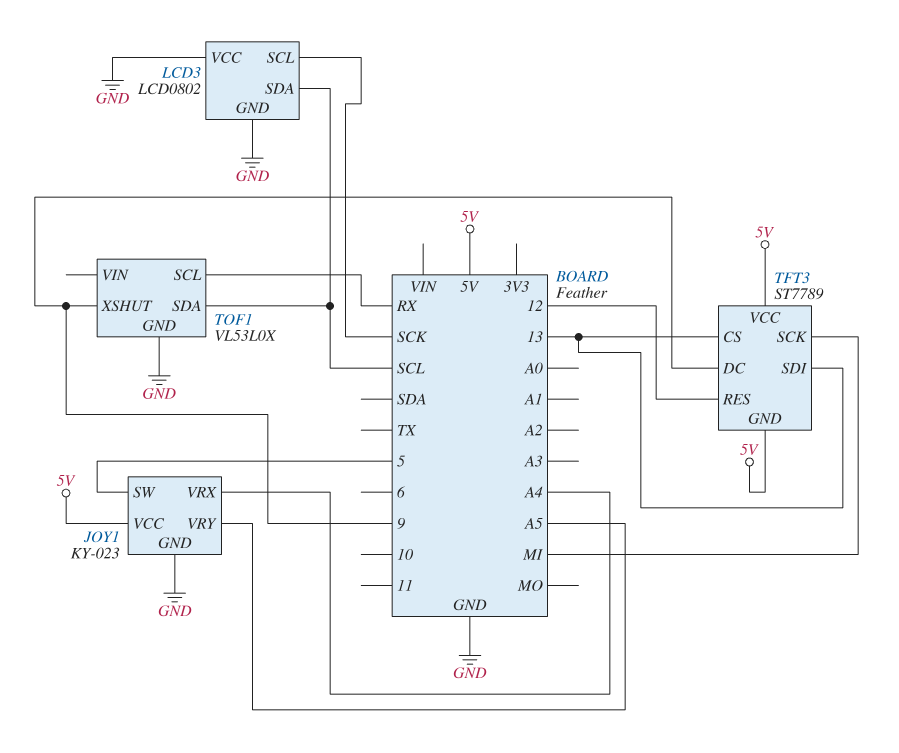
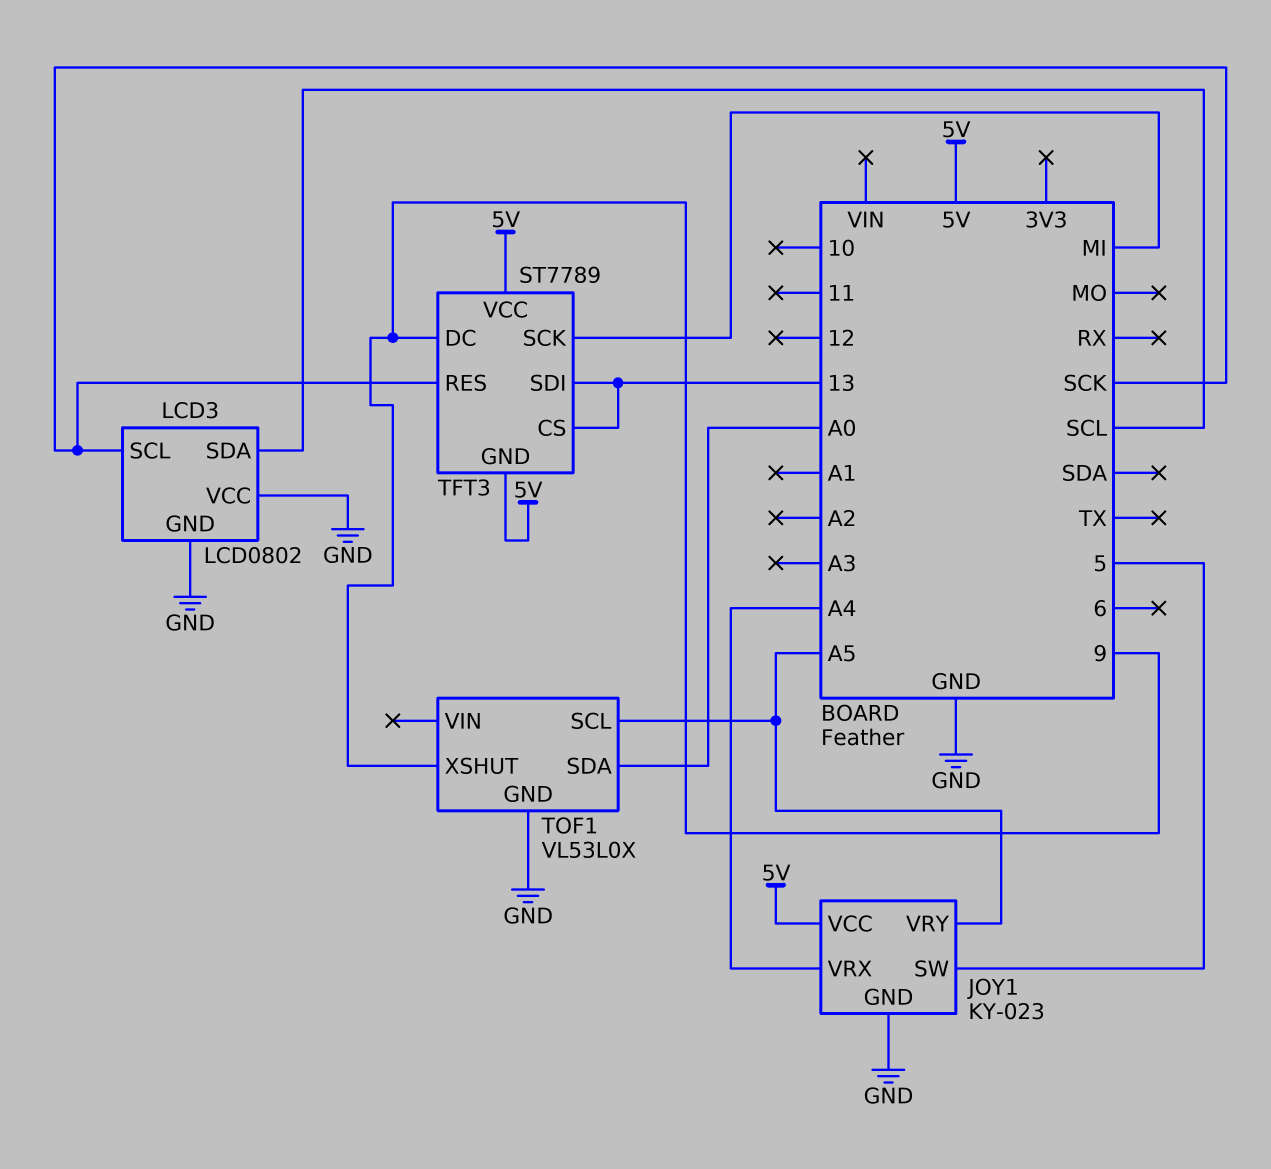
TFT3 pin RES: 12 -> SCK
TOF1 pin SCL: RX -> A5
TOF1 pin SDA: SCL -> A0

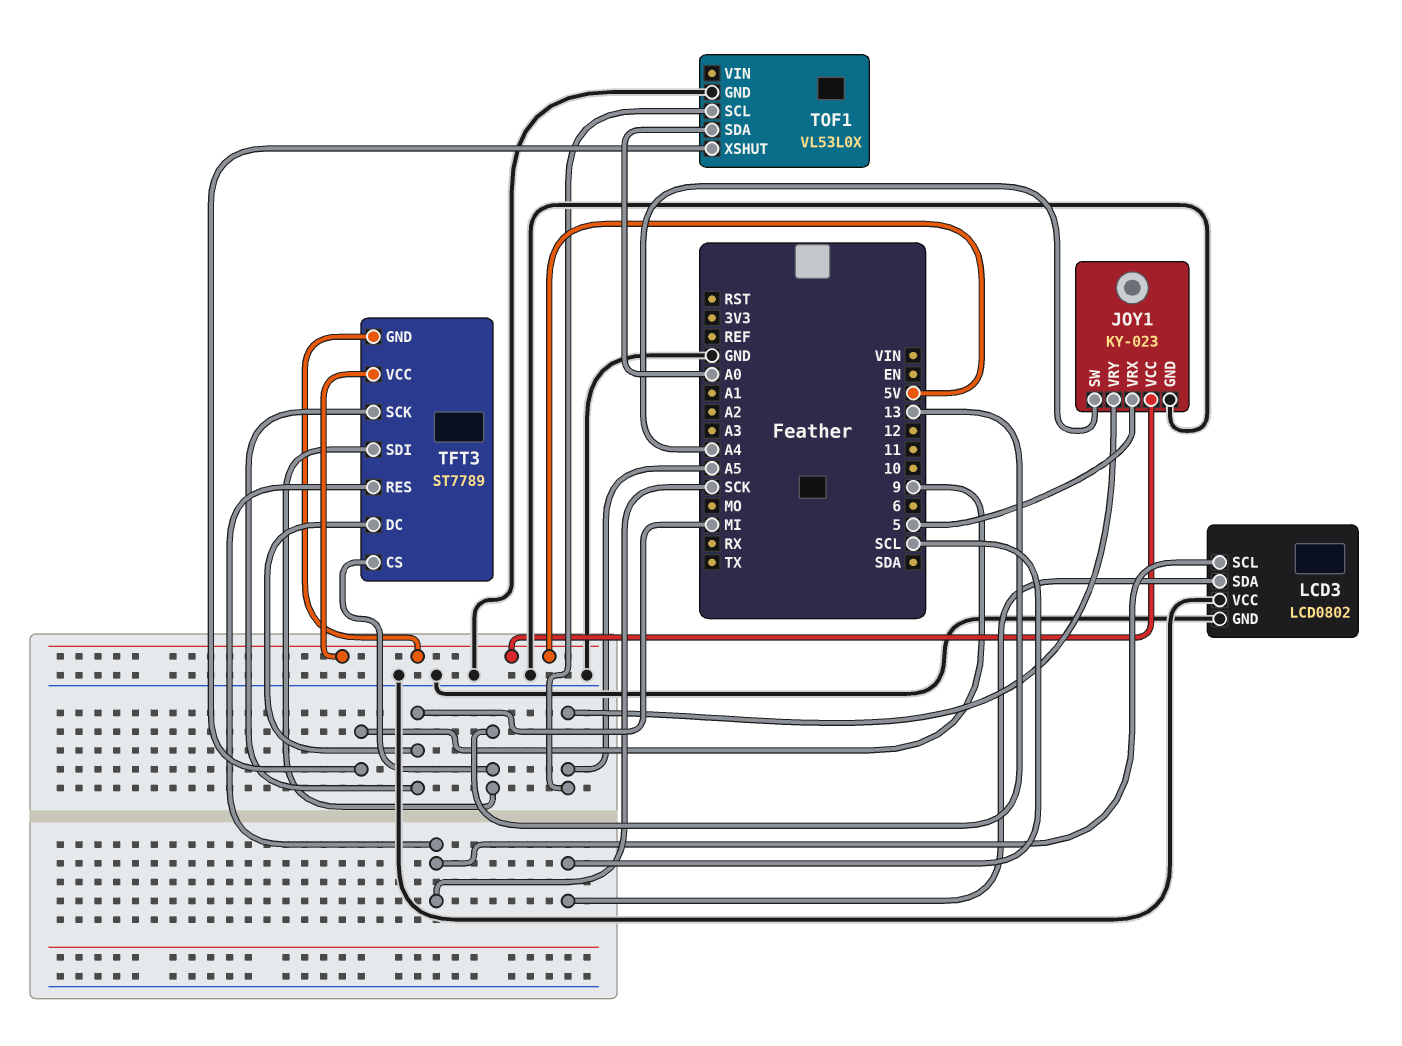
JOY1 pin SW: 5 -> A4
JOY1 pin VRX: A4 -> 5
TFT3 pin DC: 9 -> MI

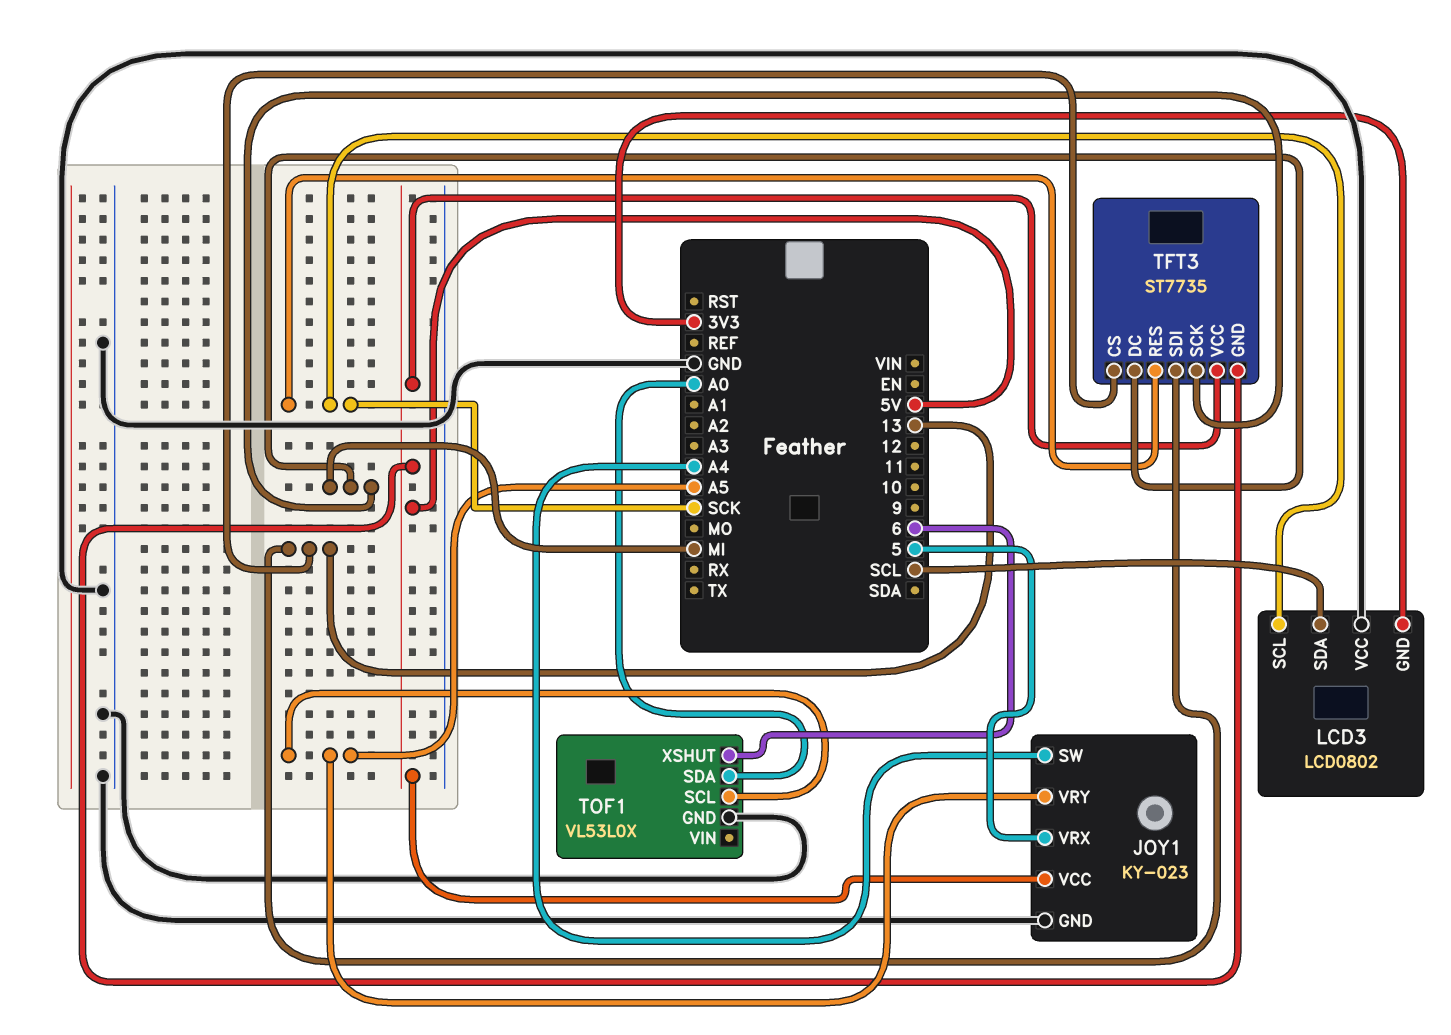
LCD3 pin GND: GND -> 3V3
TFT3: ST7789 -> ST7735
TOF1 pin XSHUT: 9 -> 6

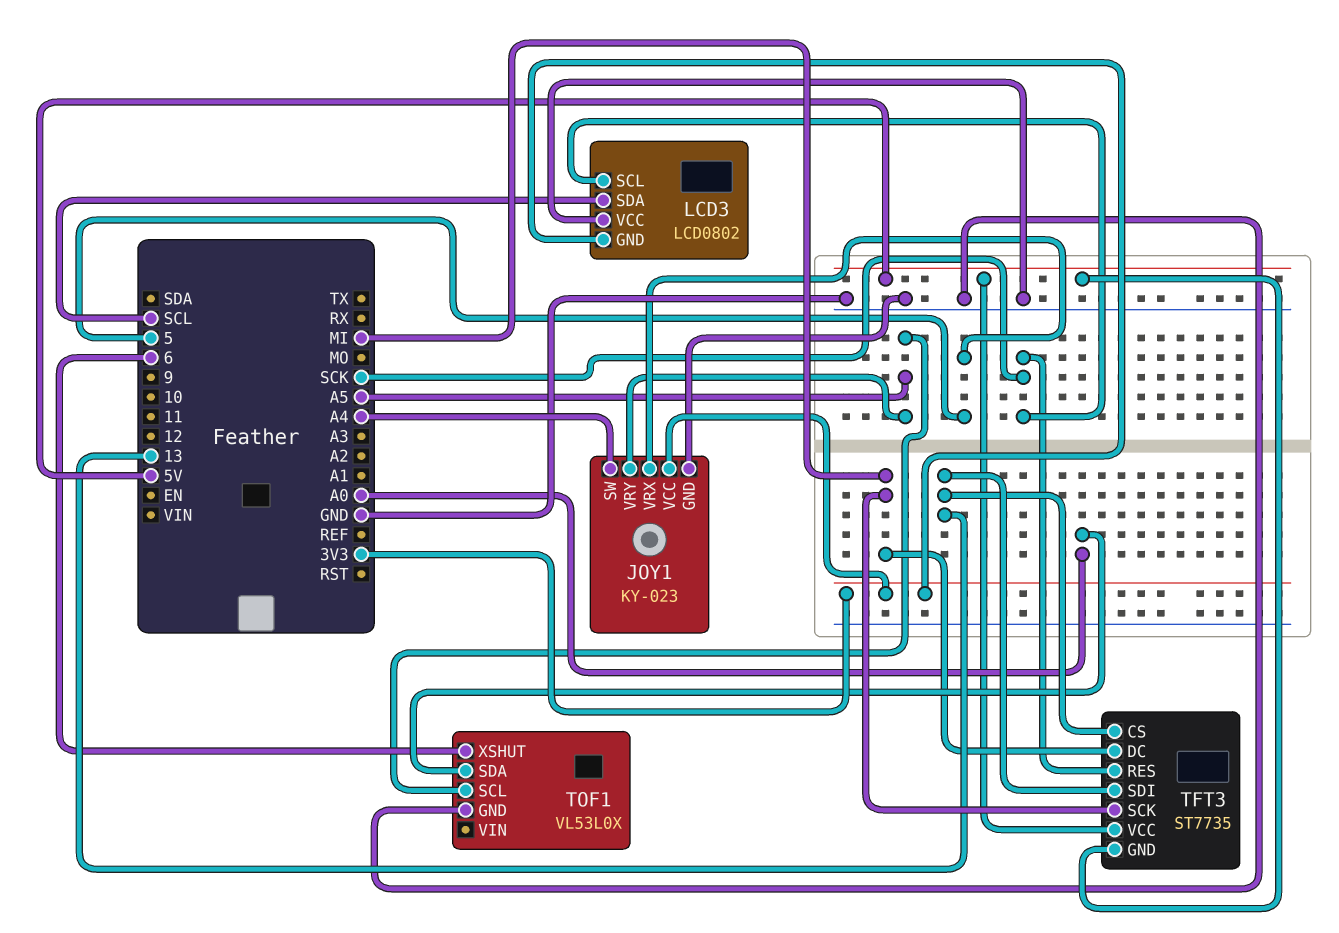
JOY1 pin VCC: 5V -> 3V3

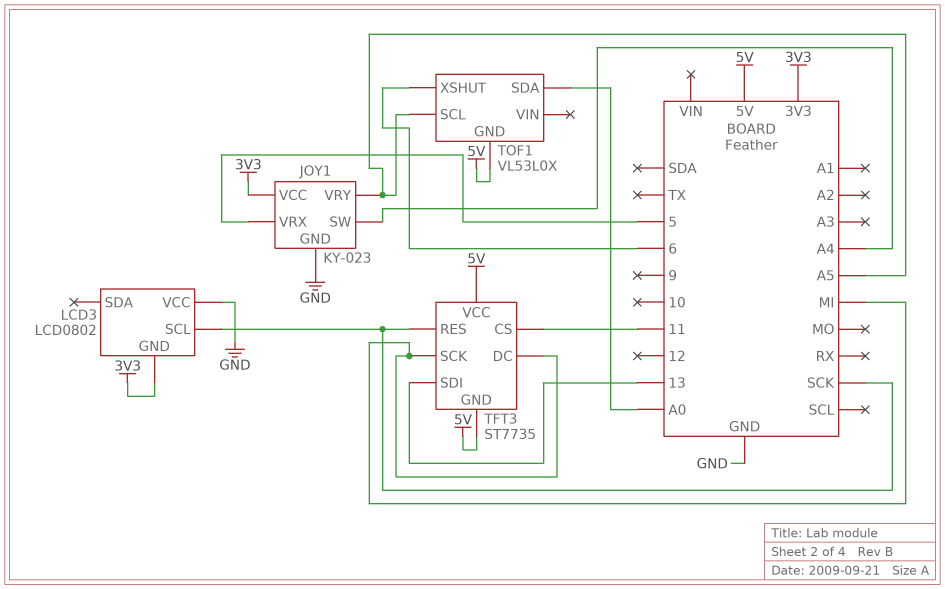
LCD3 pin SDA: SCL -> none
TFT3 pin CS: 13 -> 11
TOF1 pin GND: GND -> 5V

